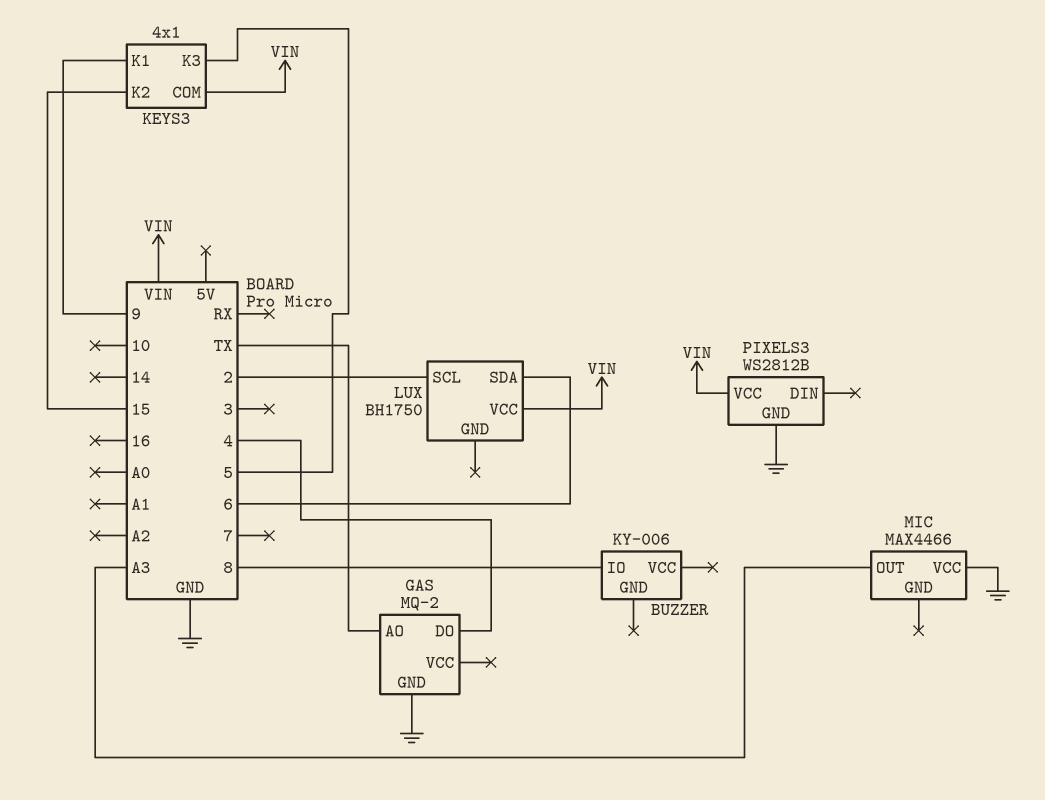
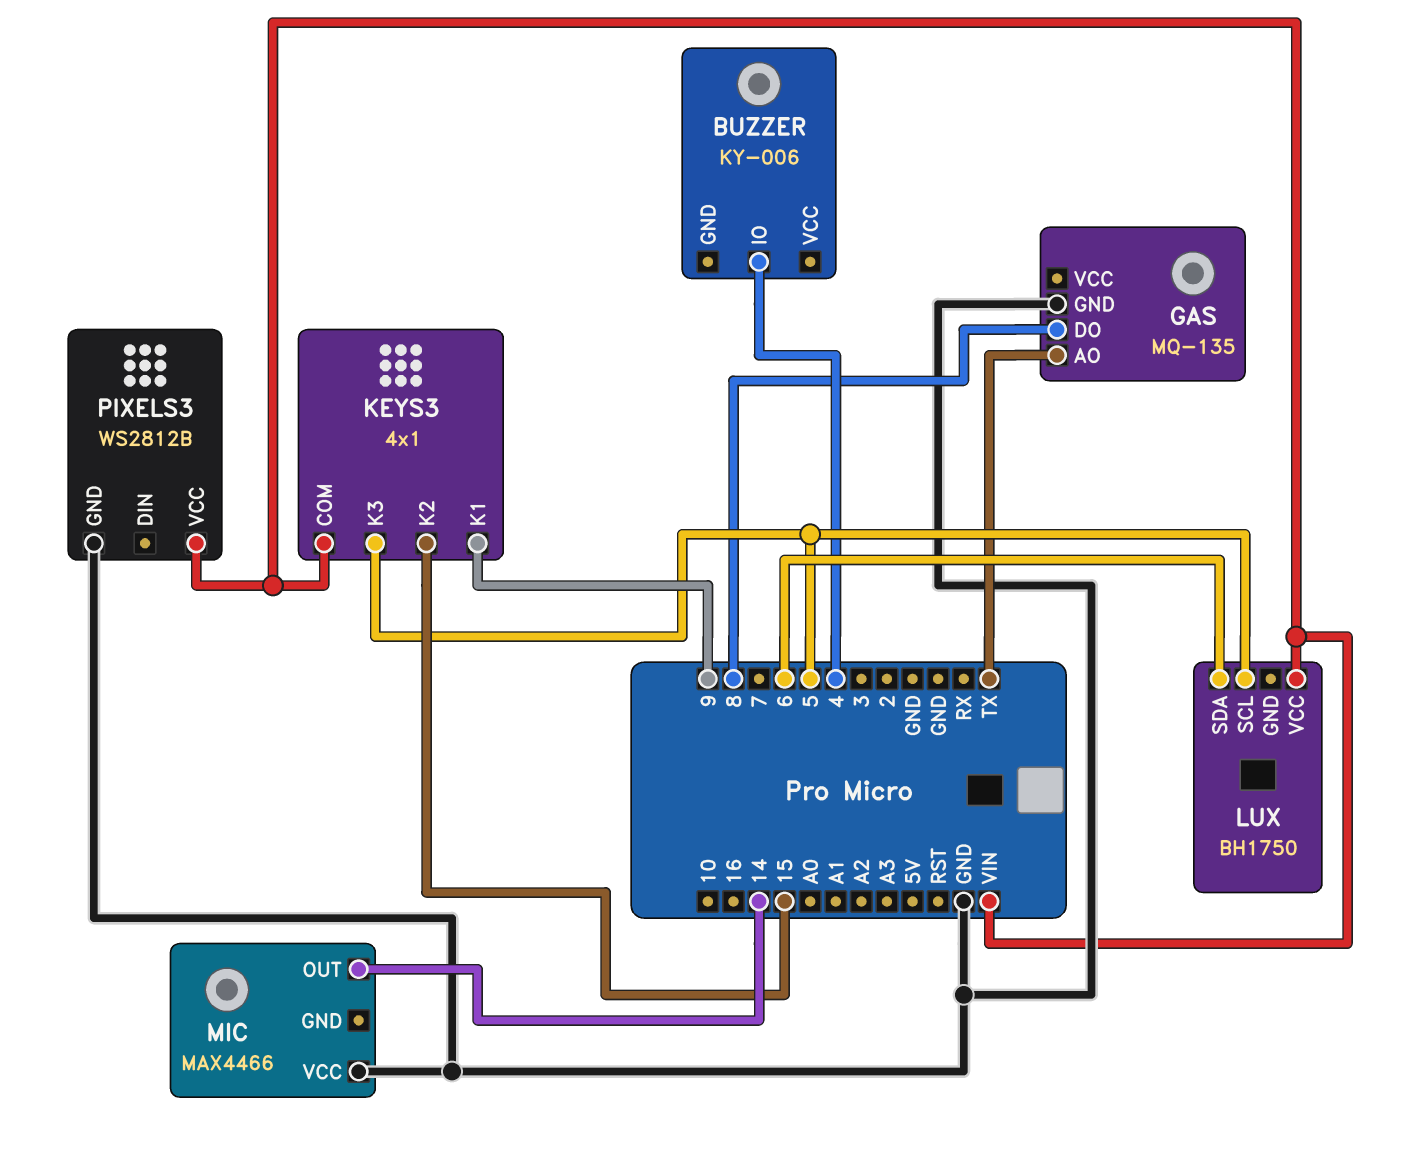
BUZZER pin IO: 8 -> 4
GAS: MQ-2 -> MQ-135
GAS pin DO: 4 -> 8
LUX pin SCL: 2 -> 5
MIC pin OUT: A3 -> 14

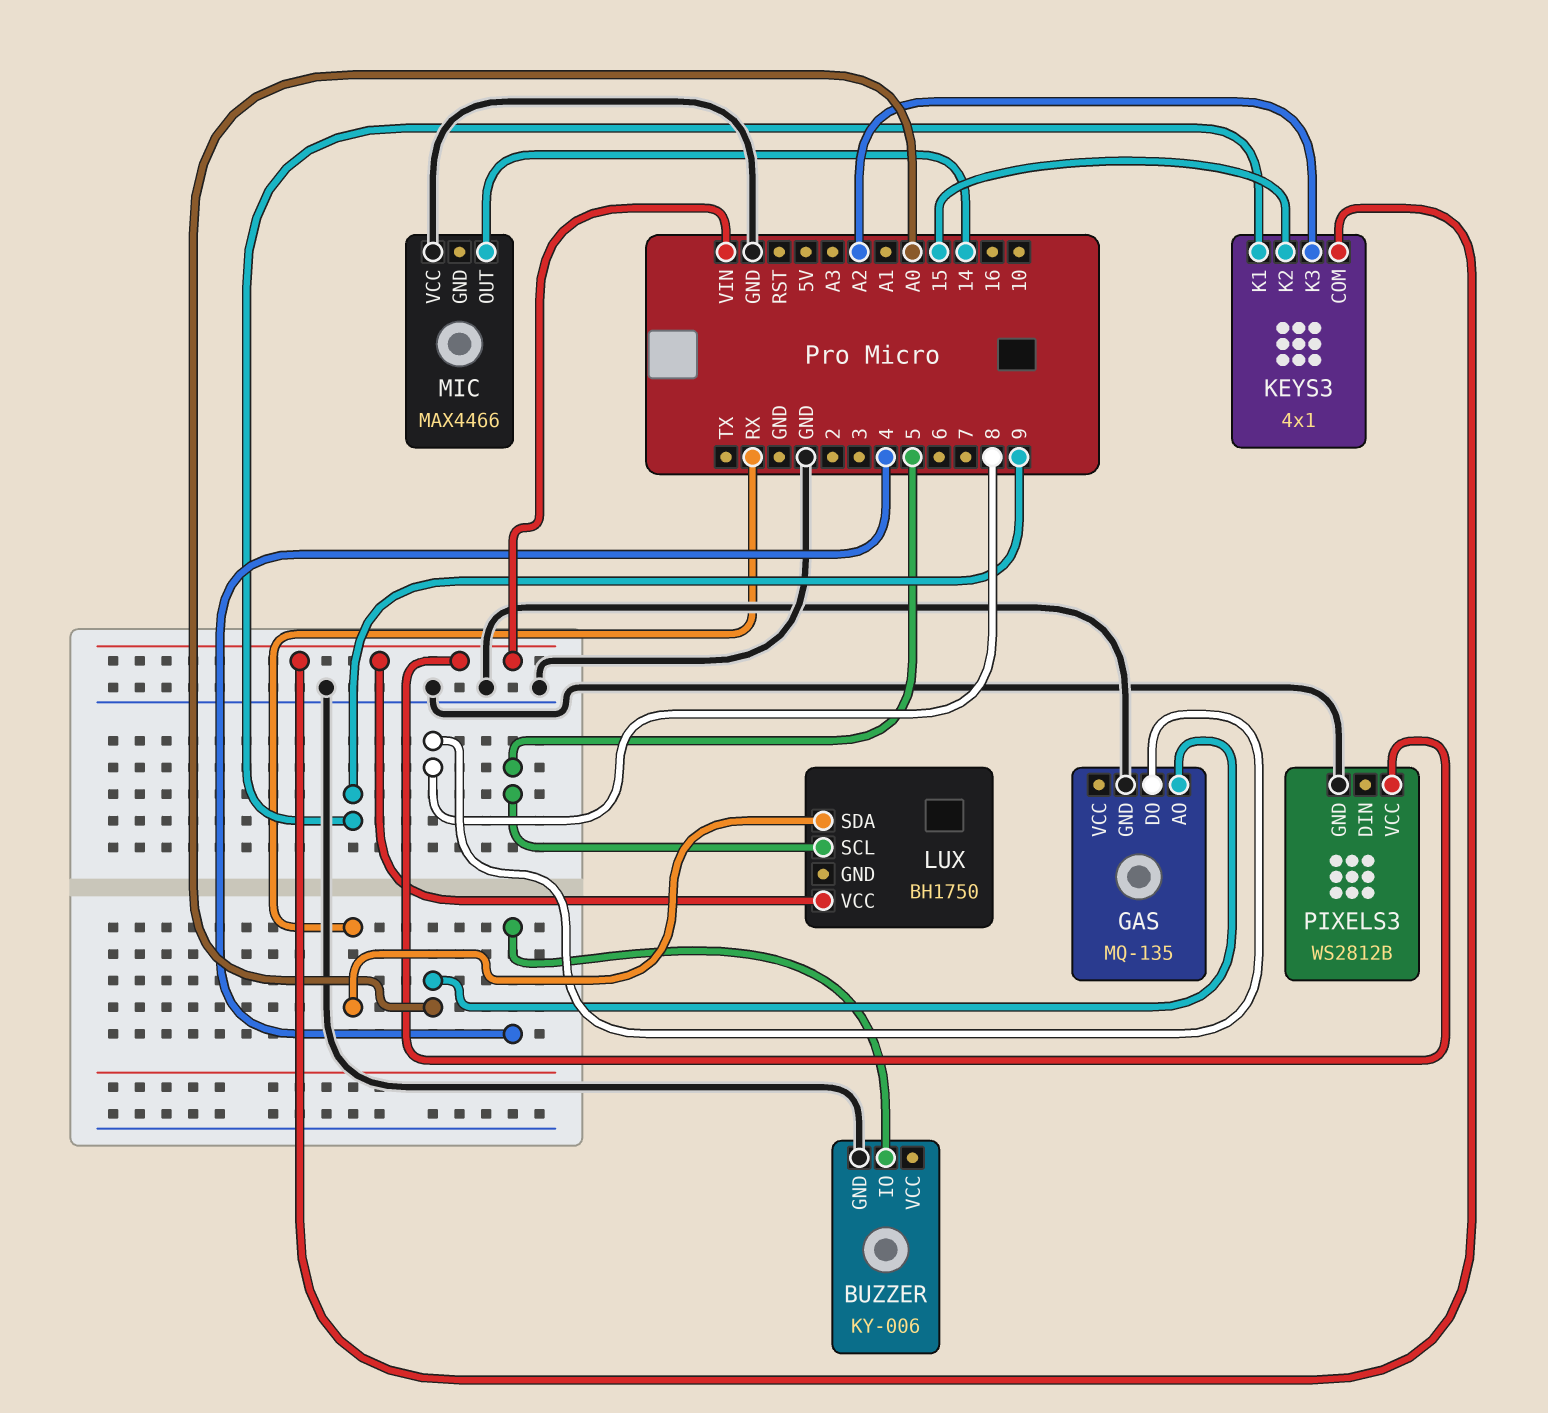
BUZZER pin GND: none -> GND
GAS pin AO: TX -> A0
KEYS3 pin K3: 5 -> A2
LUX pin SDA: 6 -> RX

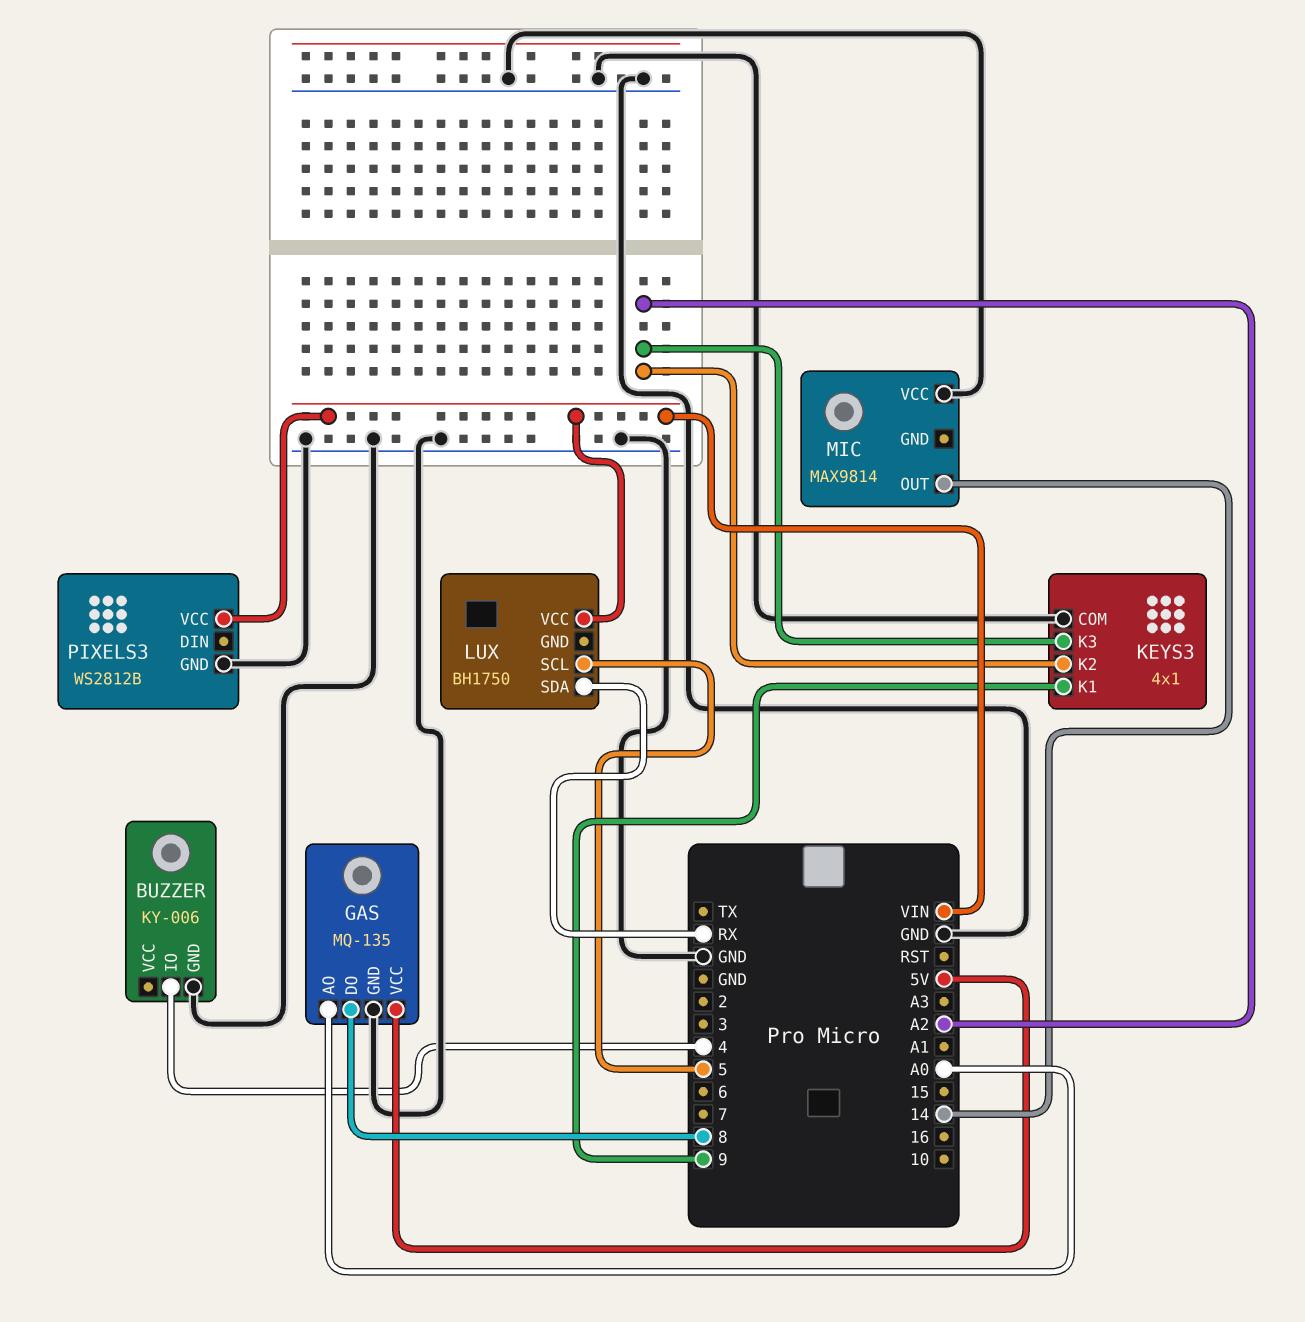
GAS pin VCC: none -> 5V
KEYS3 pin COM: VIN -> GND
KEYS3 pin K2: 15 -> A2
MIC: MAX4466 -> MAX9814

